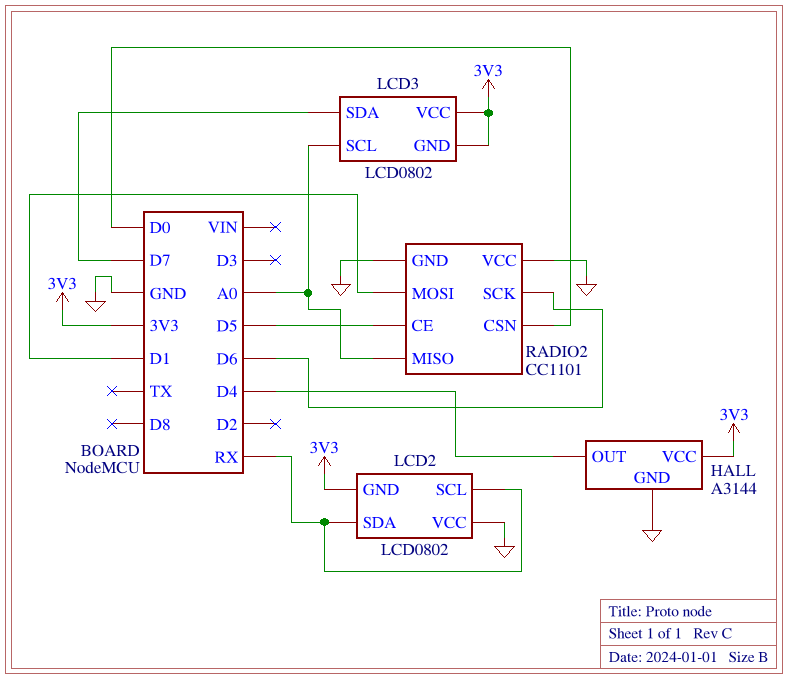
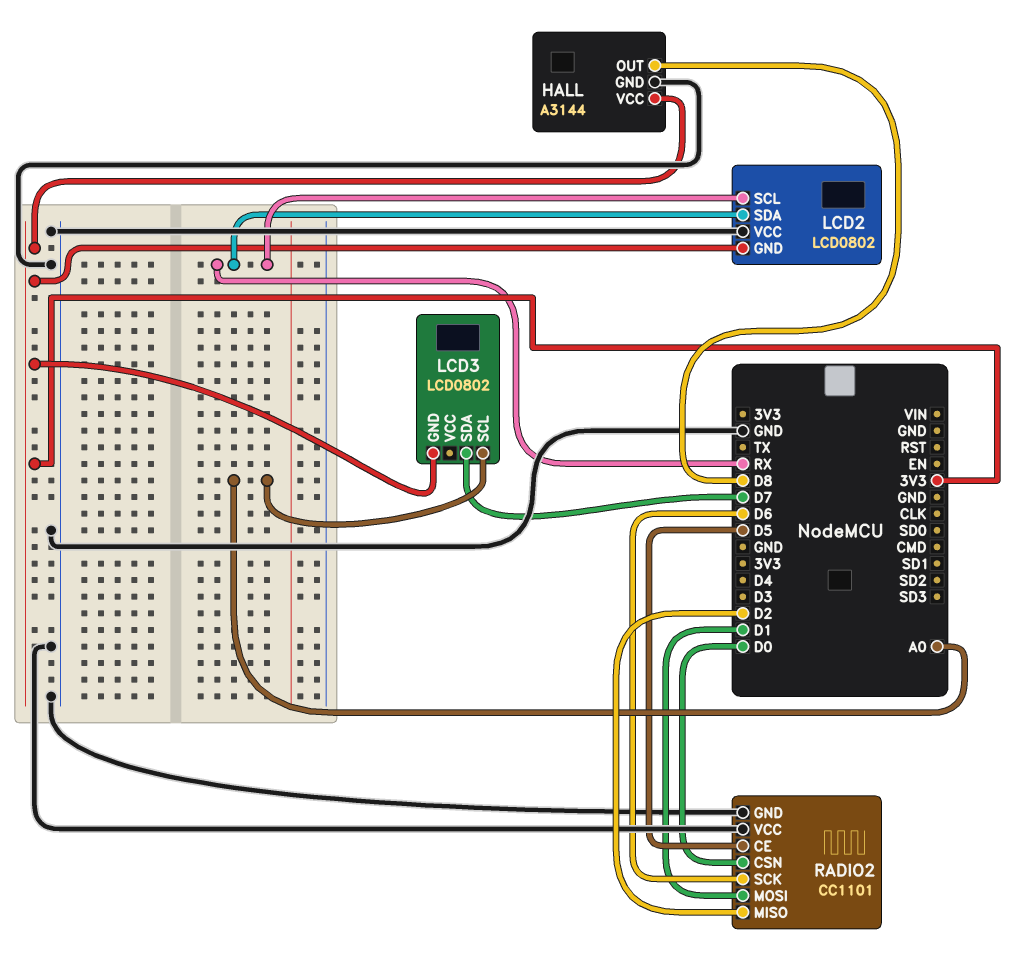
HALL pin OUT: D4 -> D8
LCD3 pin VCC: 3V3 -> none
RADIO2 pin MISO: A0 -> D2

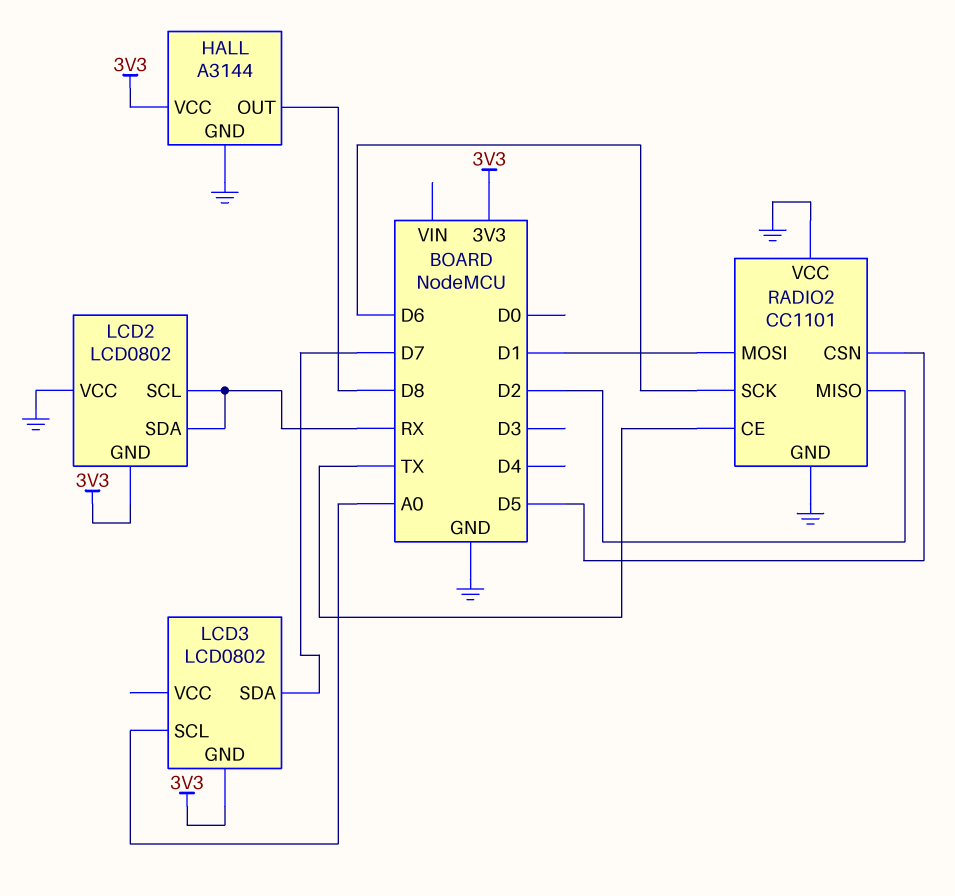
RADIO2 pin CE: D5 -> TX
RADIO2 pin CSN: D0 -> D5

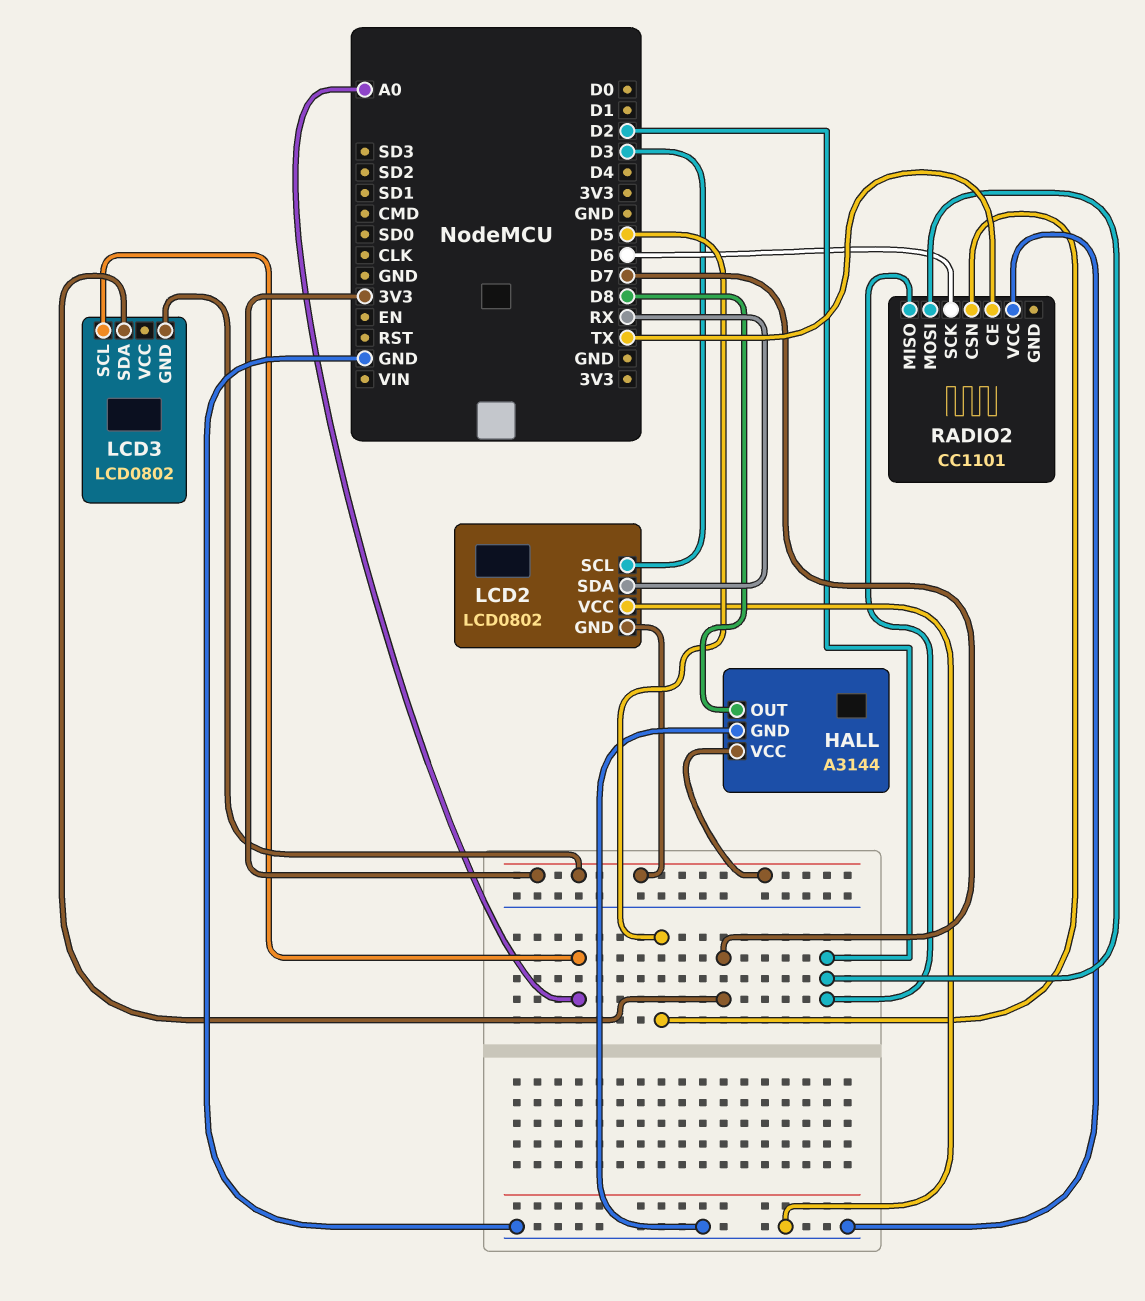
LCD2 pin SCL: RX -> D3
RADIO2 pin GND: GND -> none
RADIO2 pin MOSI: D1 -> D2

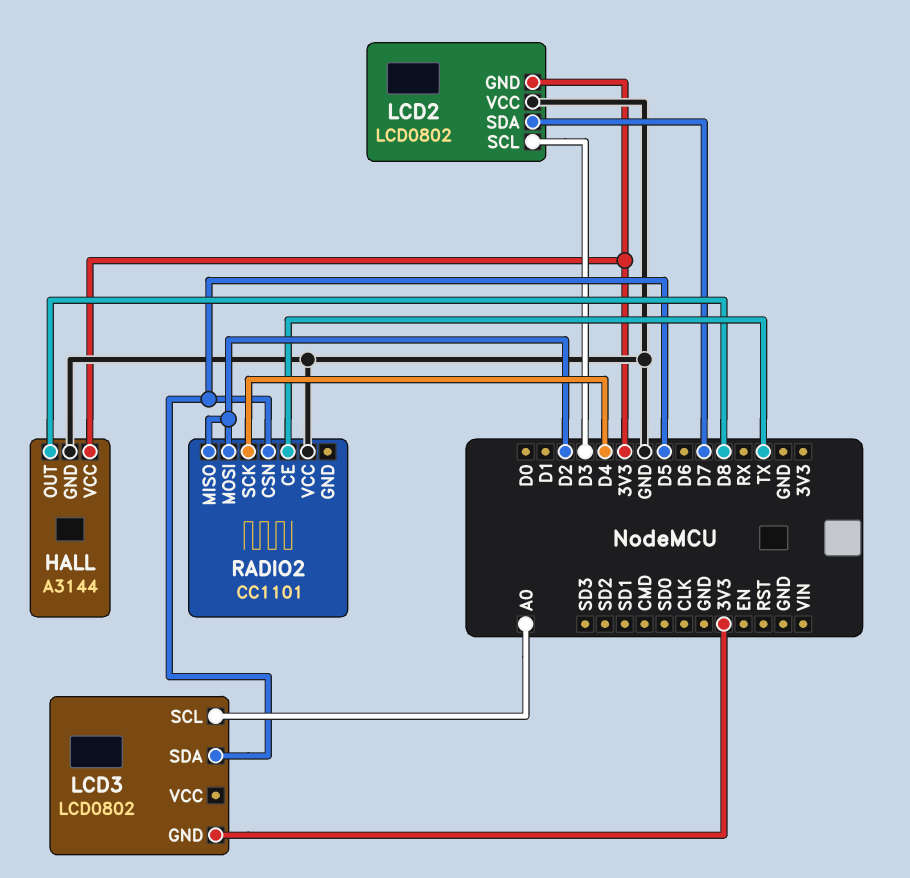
LCD2 pin SDA: RX -> D7
LCD3 pin SDA: D7 -> D5
RADIO2 pin SCK: D6 -> D4

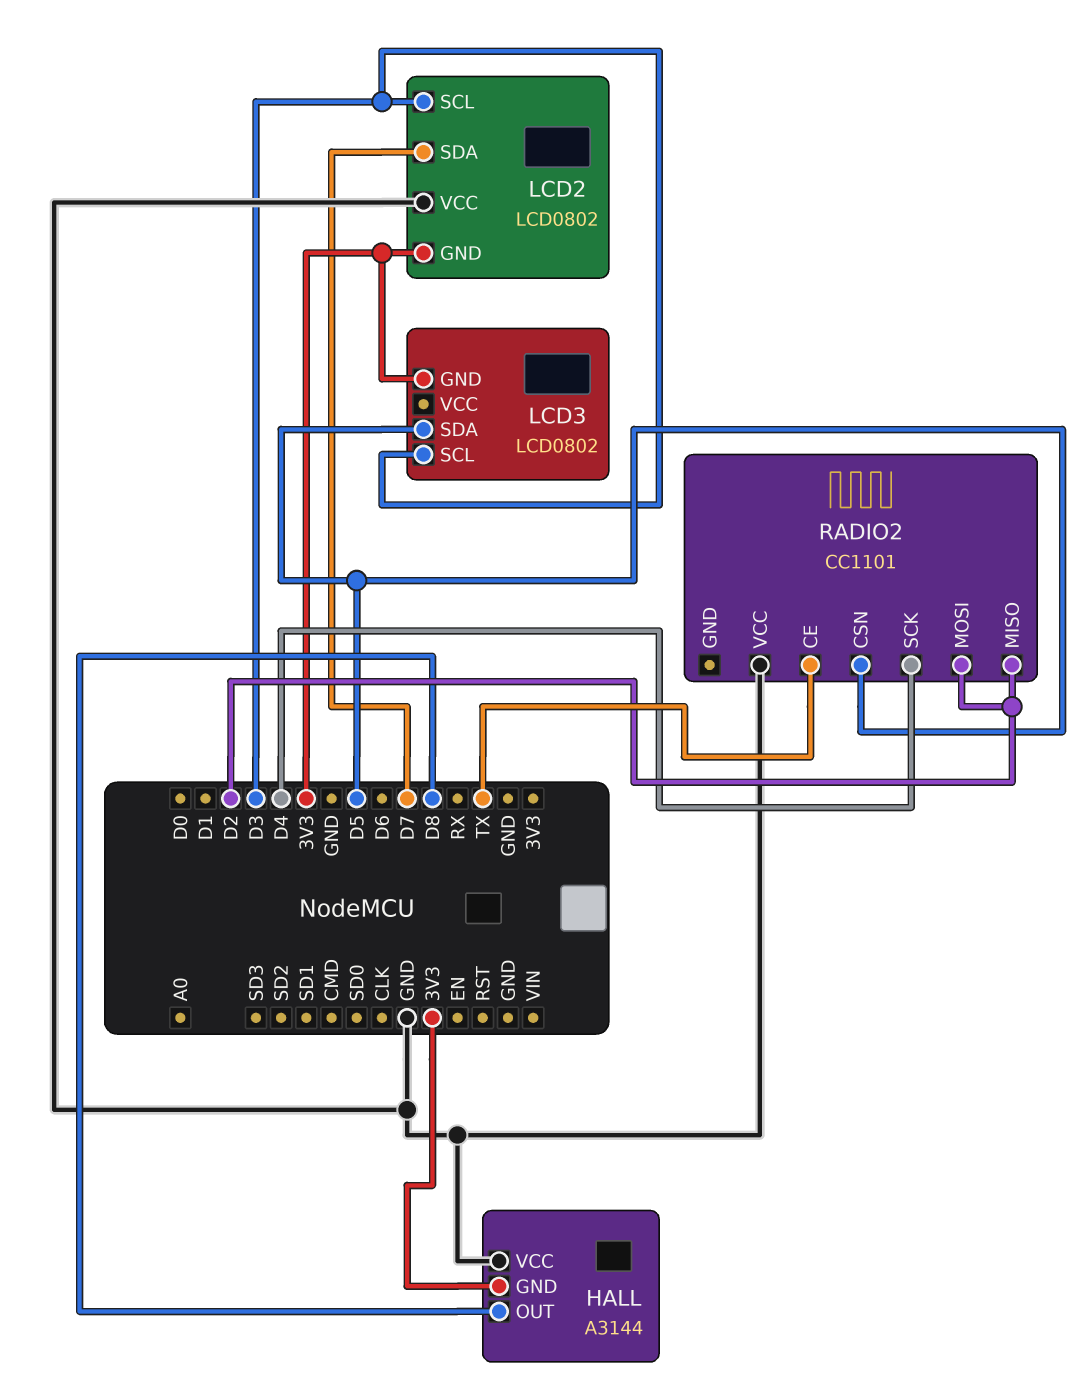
HALL pin GND: GND -> 3V3
HALL pin VCC: 3V3 -> GND
LCD3 pin SCL: A0 -> D3

